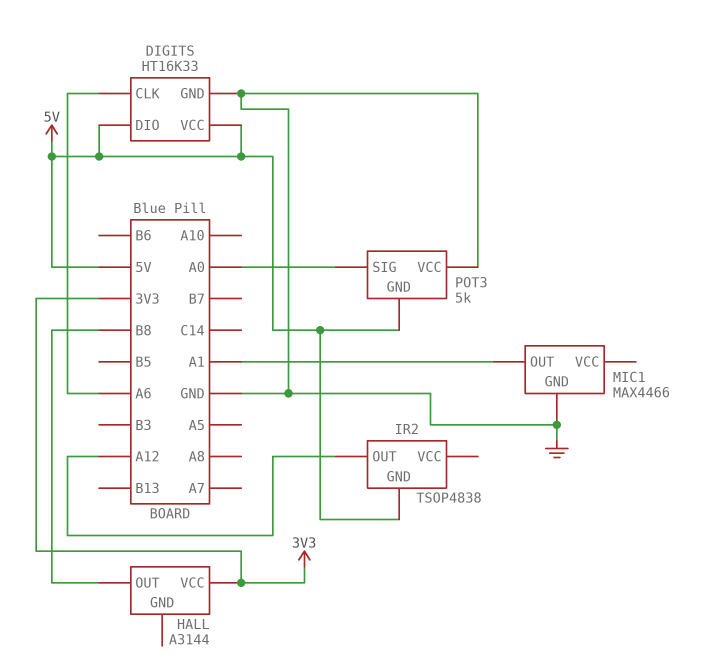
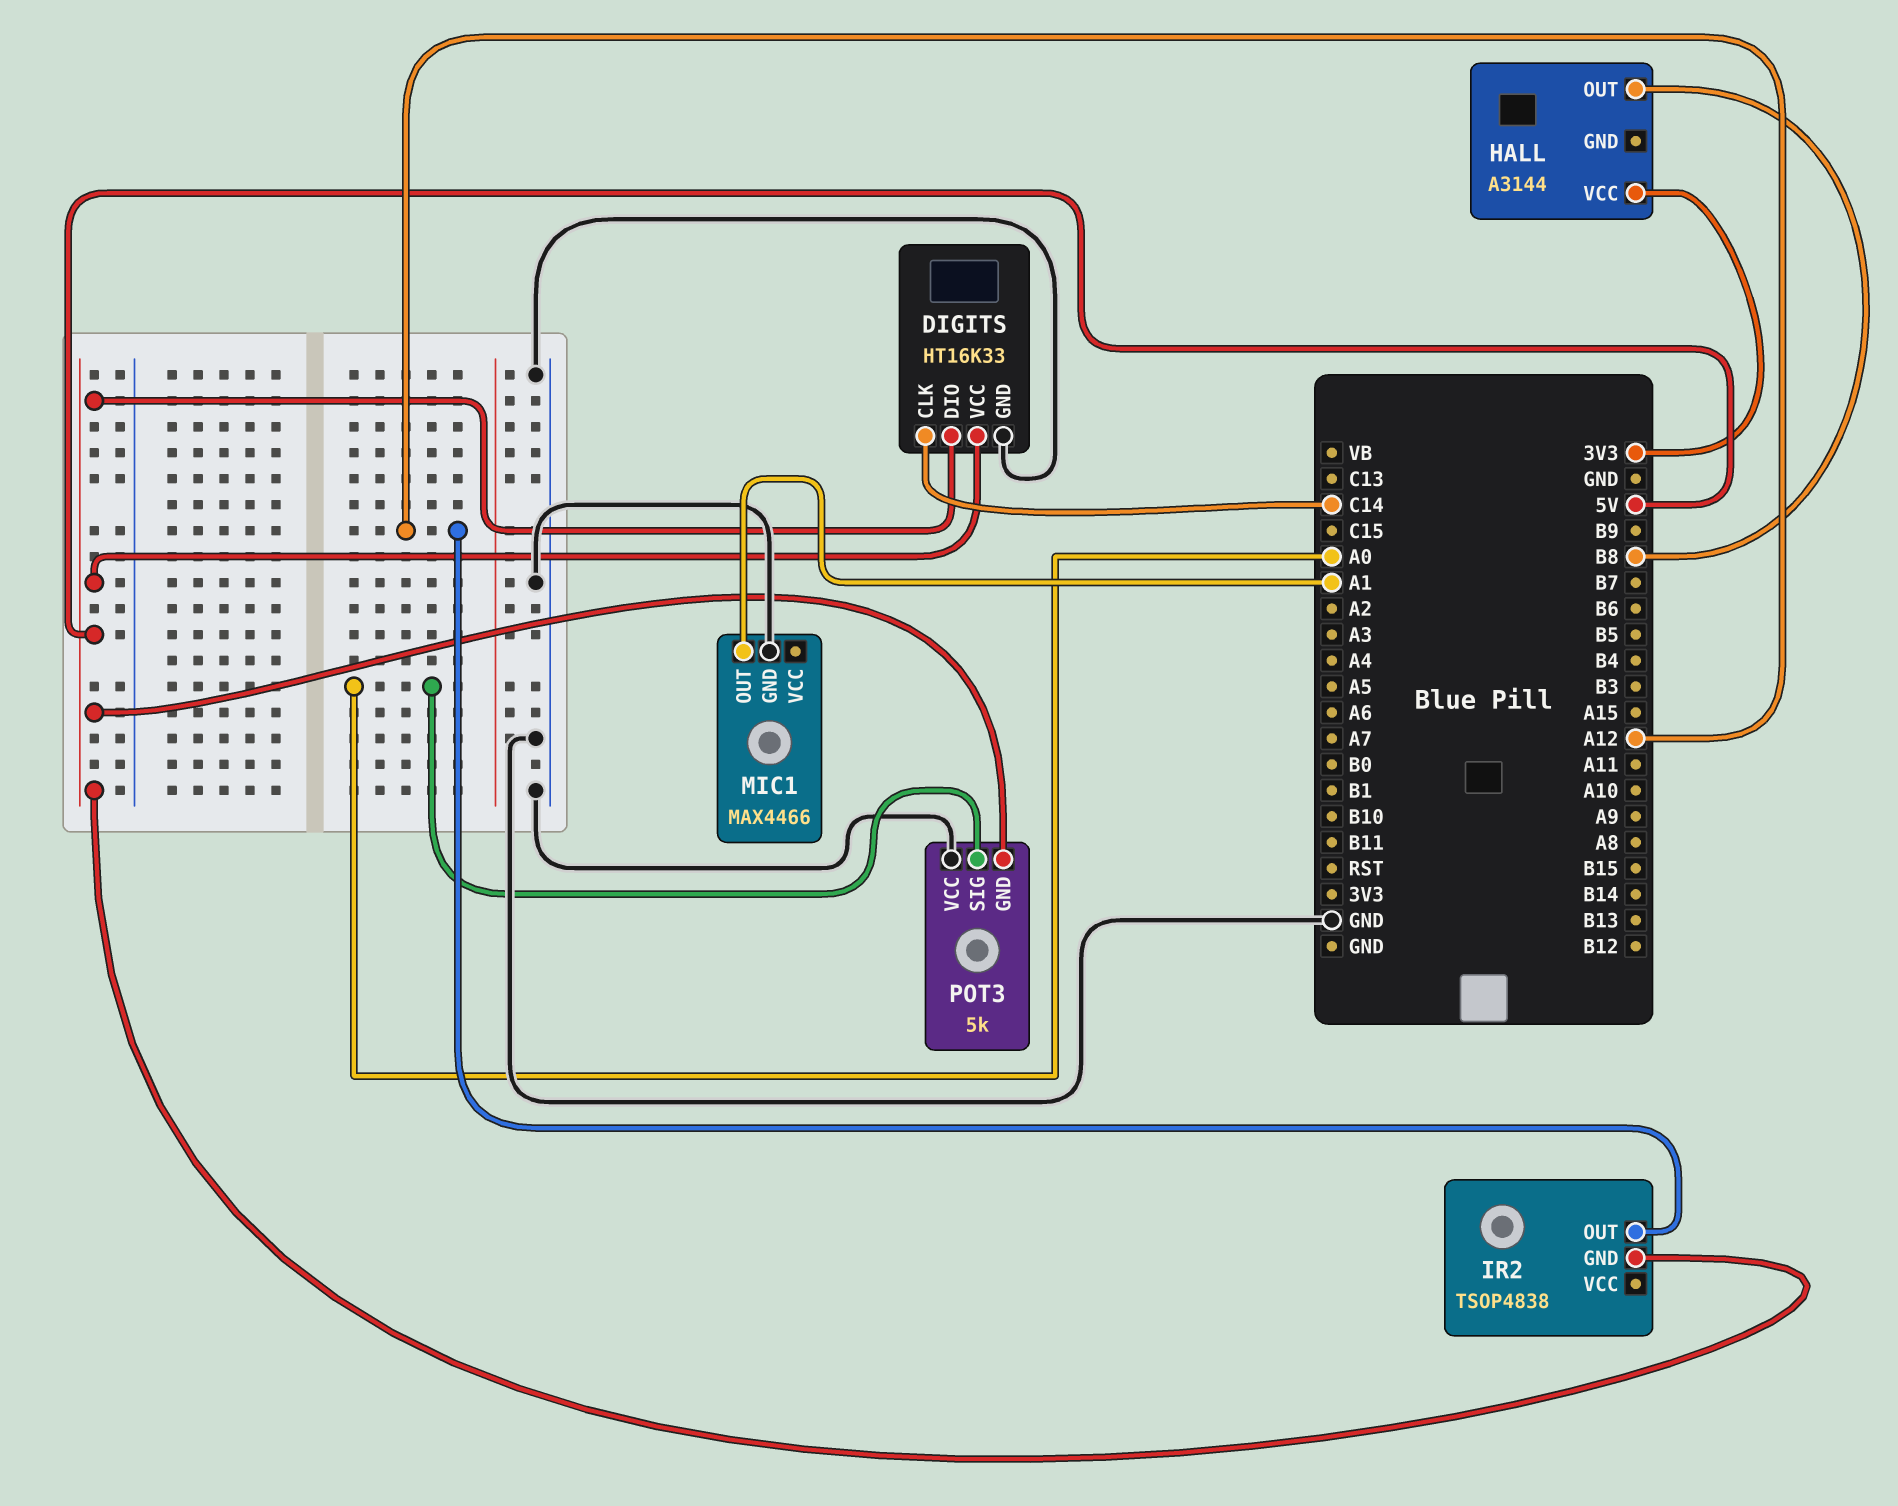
DIGITS pin CLK: A6 -> C14

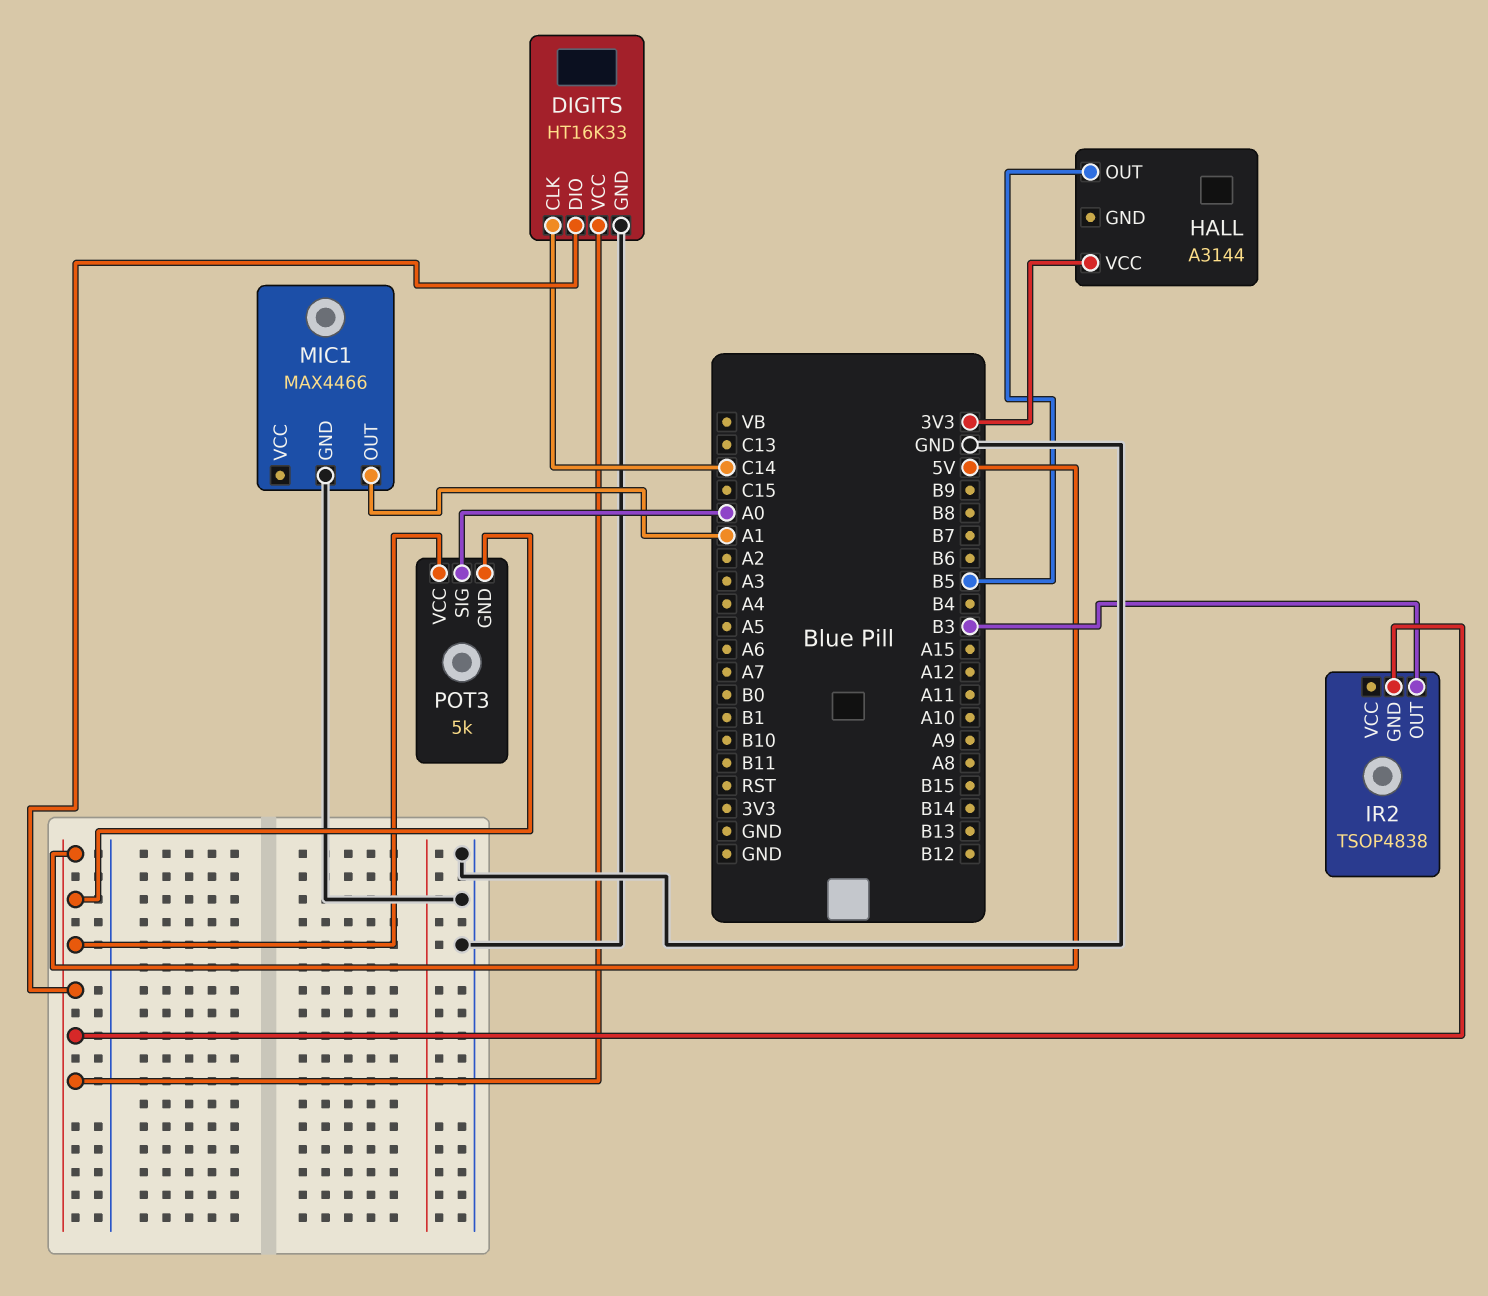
HALL pin OUT: B8 -> B5
IR2 pin OUT: A12 -> B3
POT3 pin VCC: GND -> 5V

